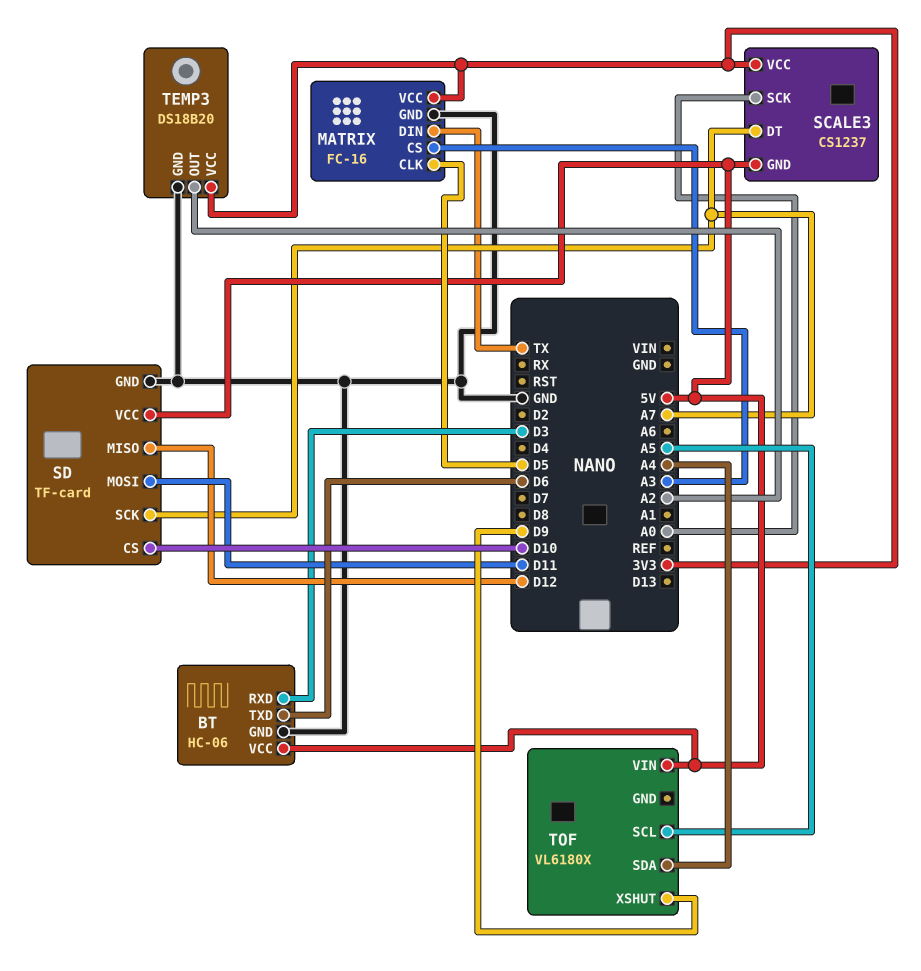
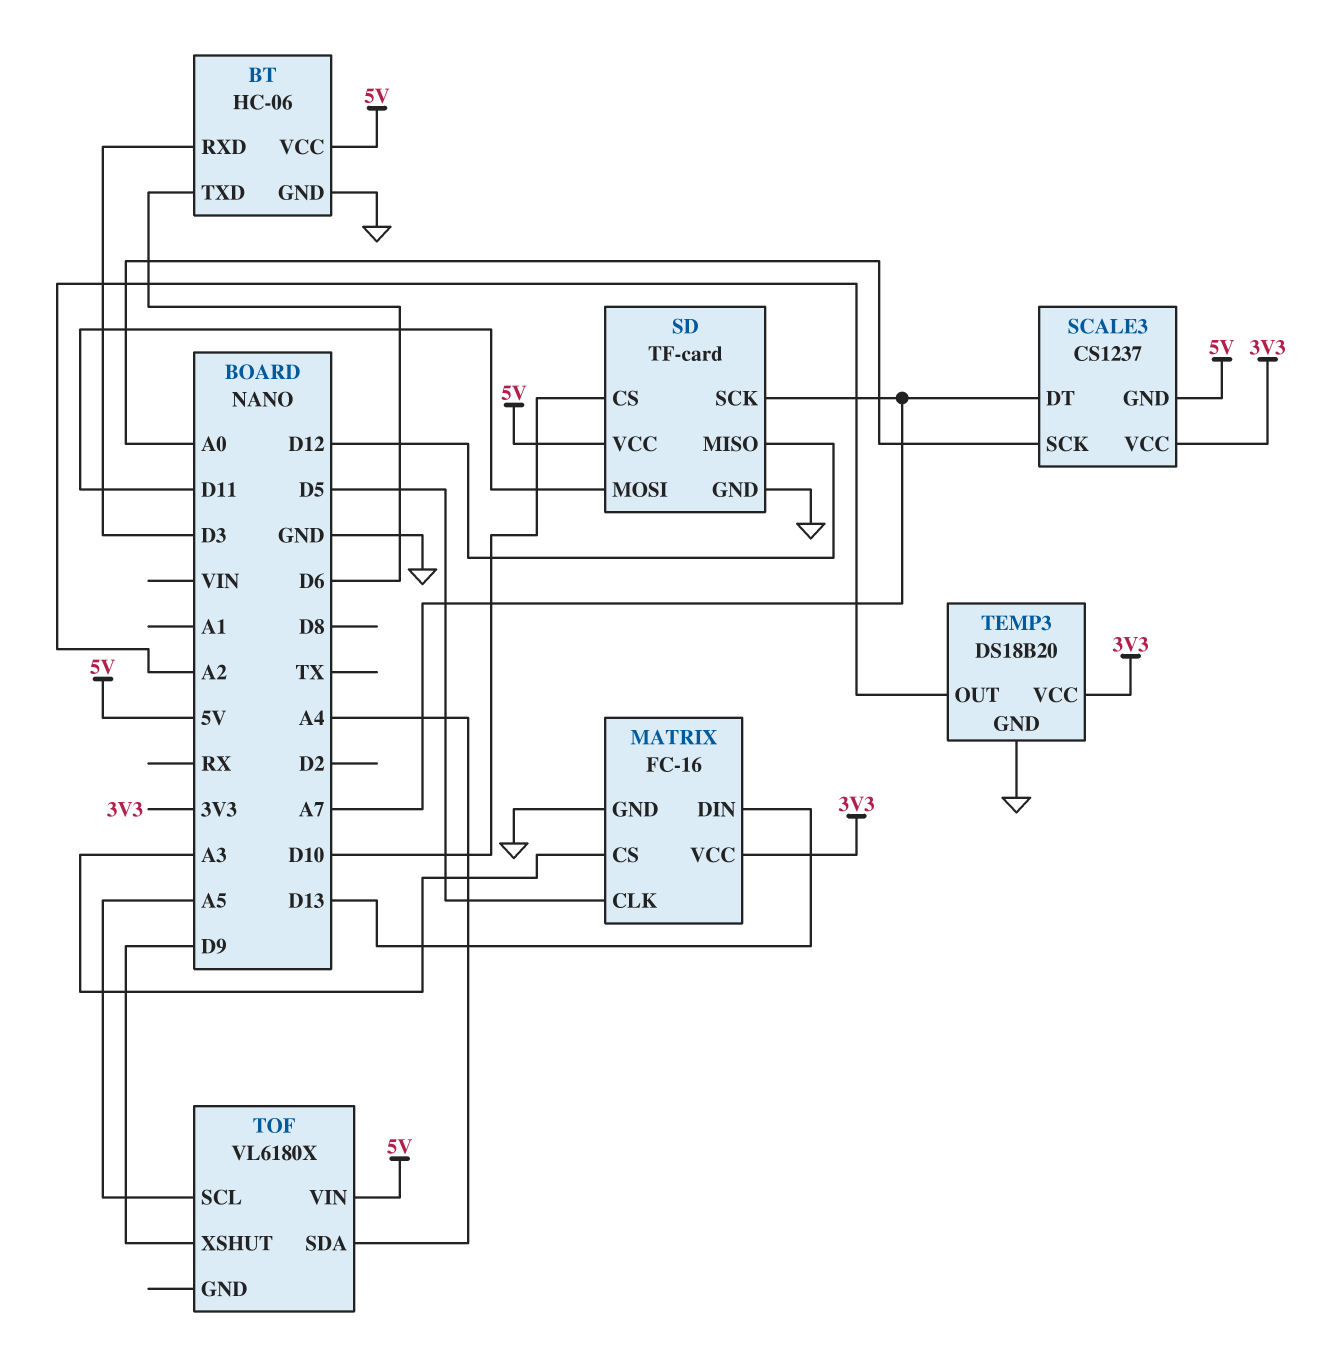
MATRIX pin DIN: TX -> D13

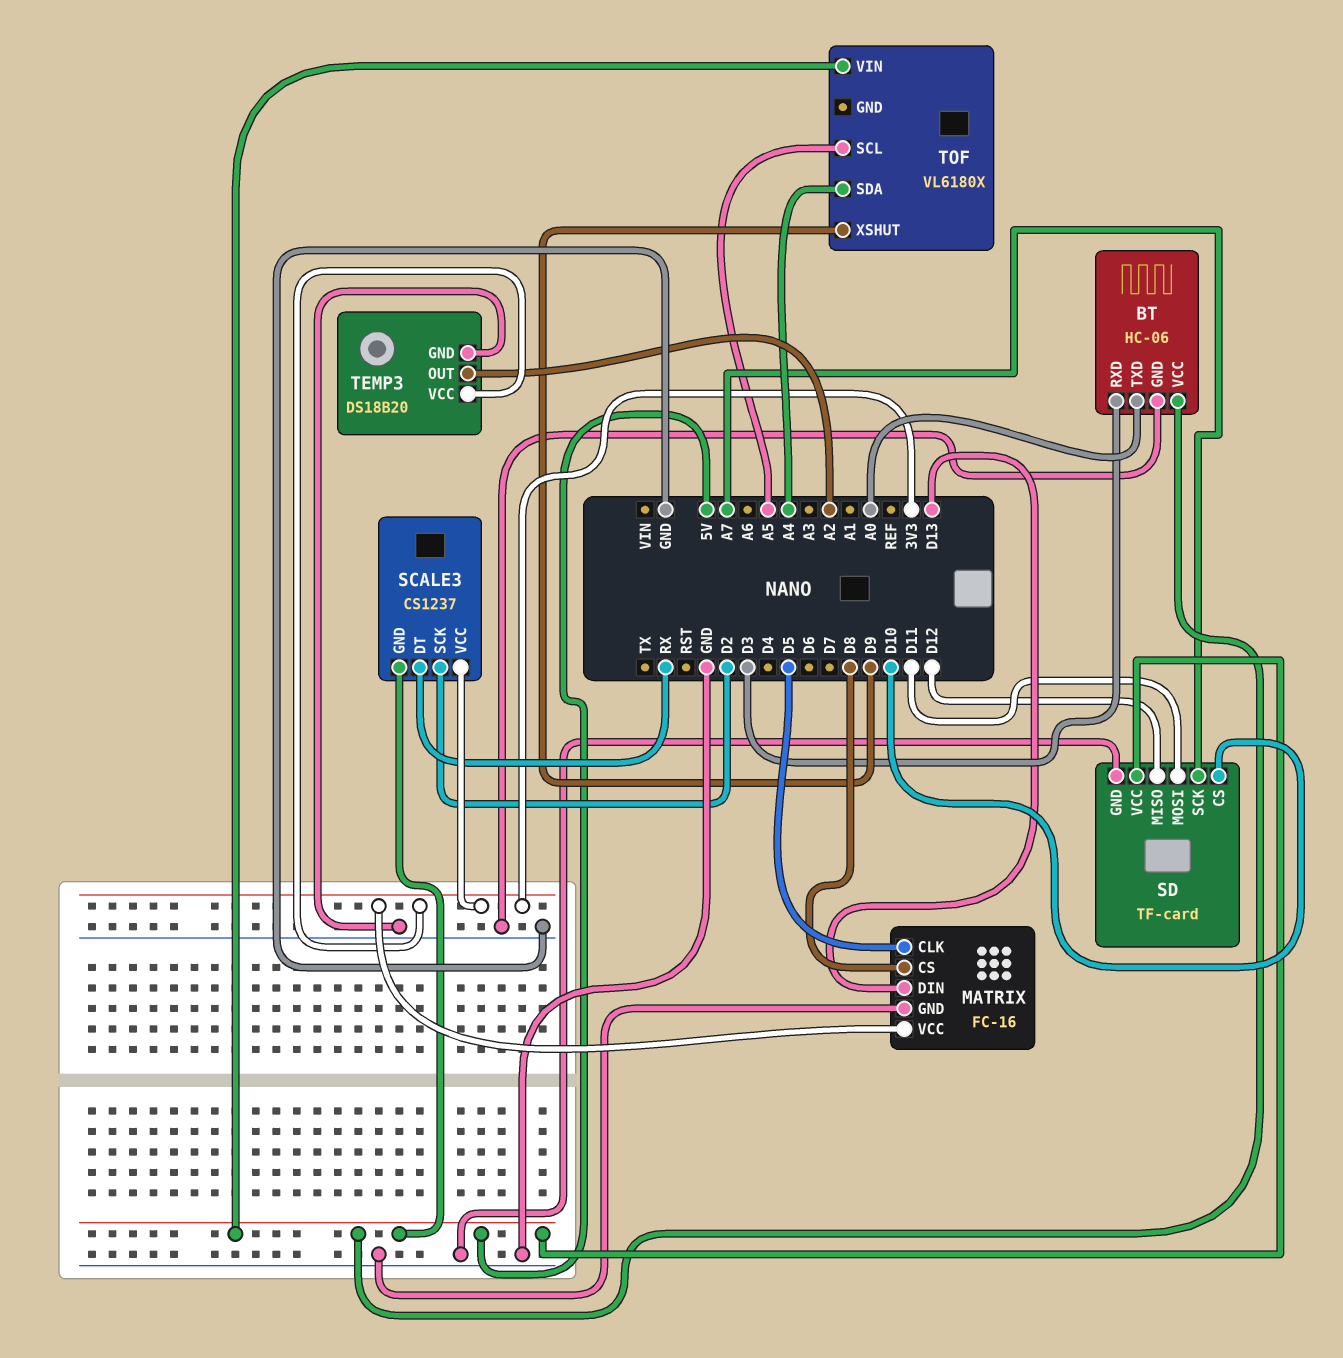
BT pin TXD: D6 -> A0
MATRIX pin CS: A3 -> D8
SCALE3 pin DT: A7 -> RX
SCALE3 pin SCK: A0 -> D2

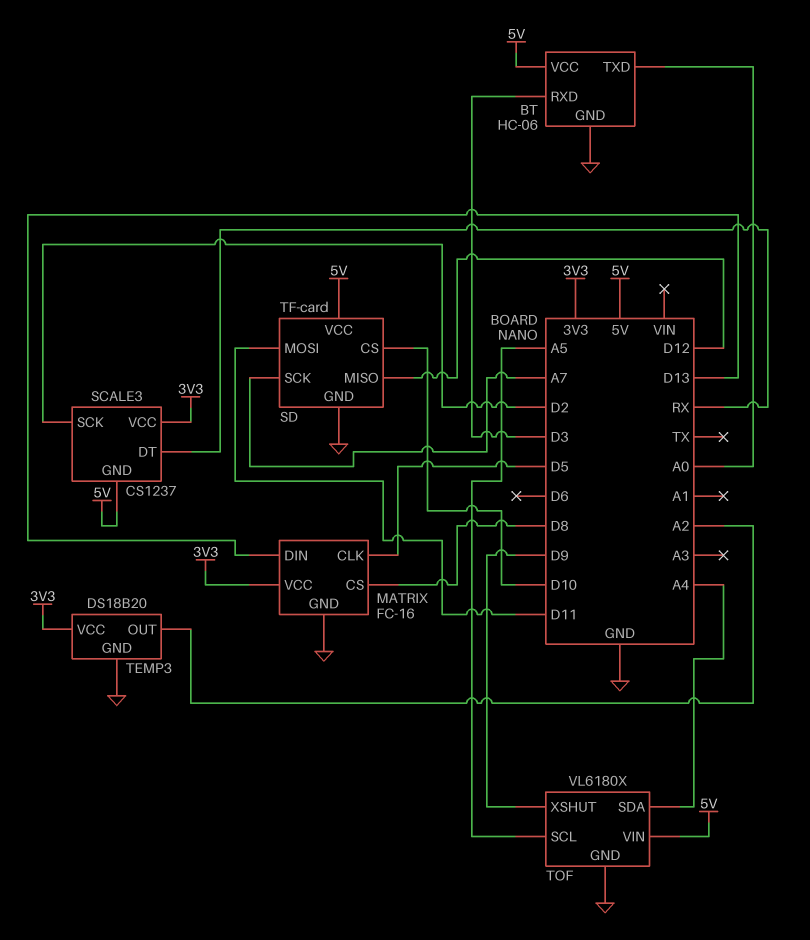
TOF pin GND: none -> GND

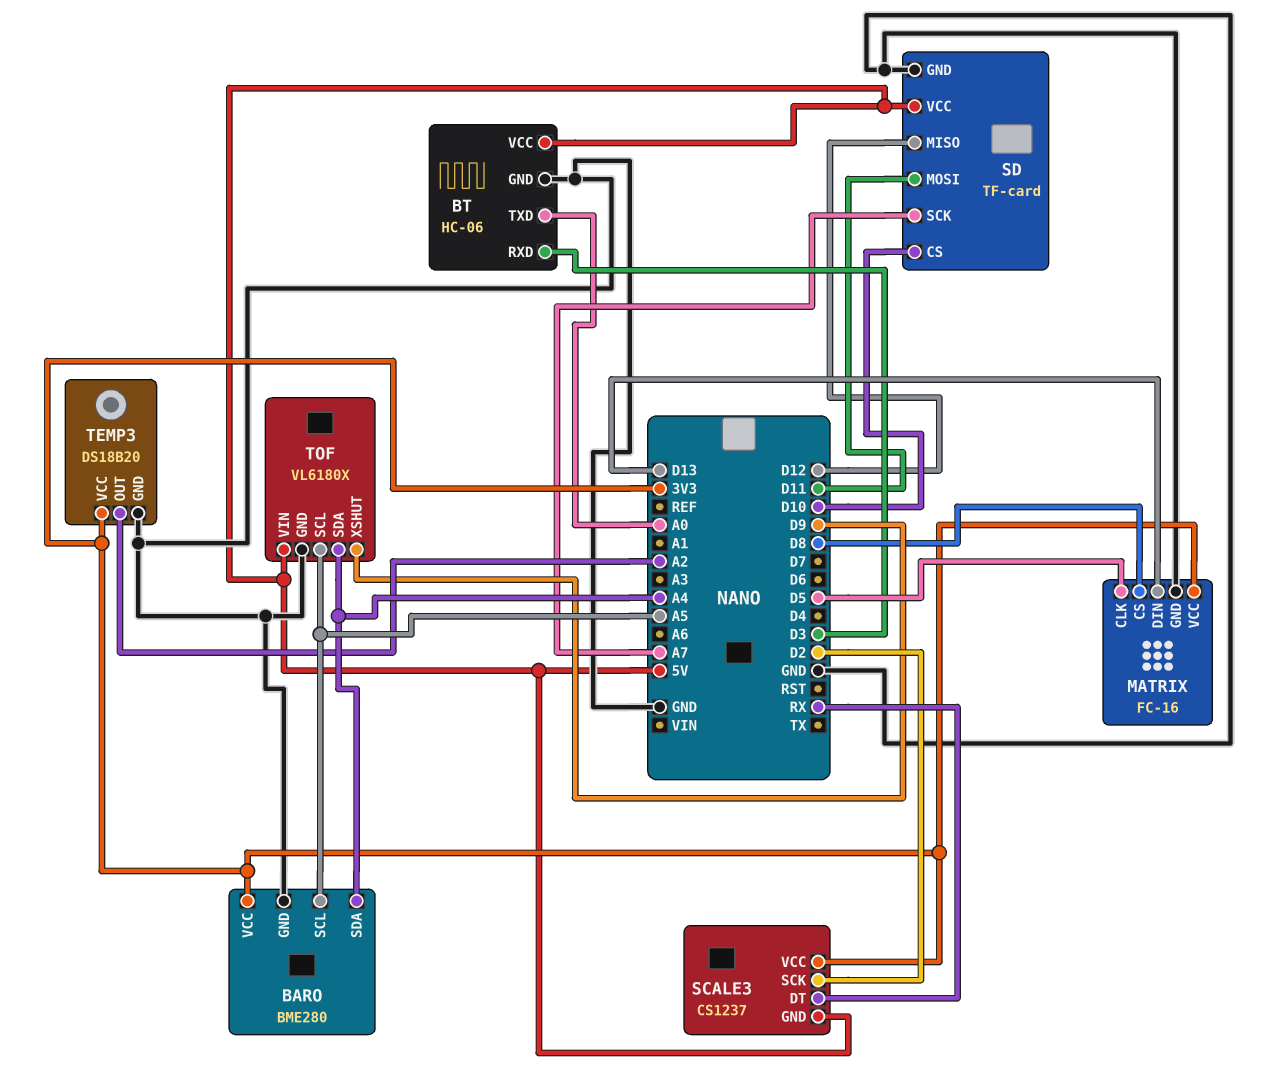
BARO: none -> BME280
BARO pin GND: none -> GND
BARO pin SCL: none -> A5
BARO pin SDA: none -> A4
BARO pin VCC: none -> 3V3

